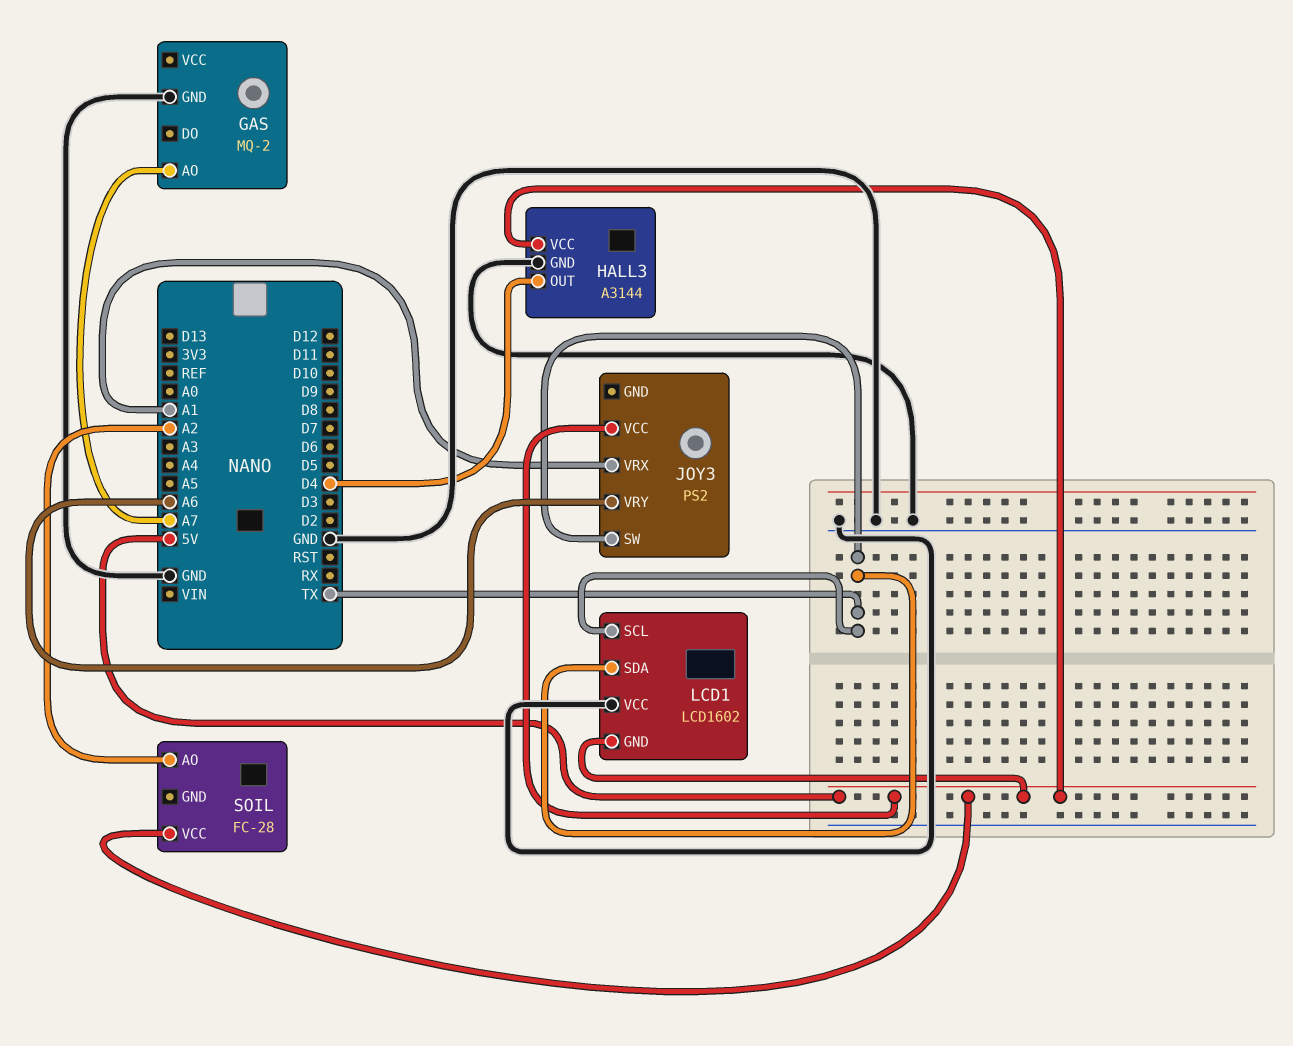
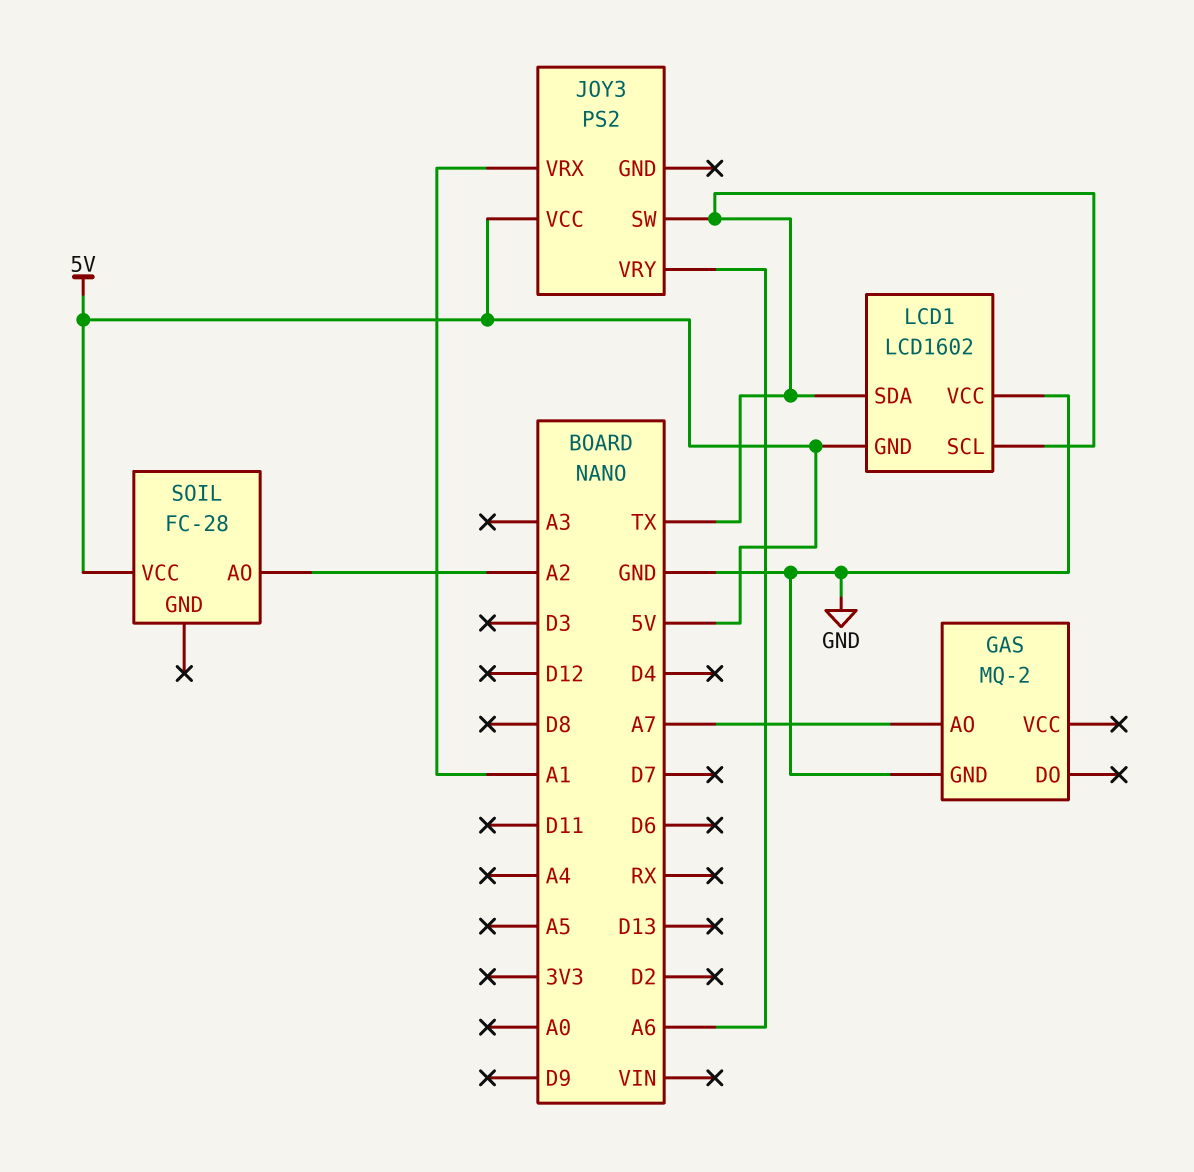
HALL3: A3144 -> none
HALL3 pin GND: GND -> none
HALL3 pin OUT: D4 -> none
HALL3 pin VCC: 5V -> none

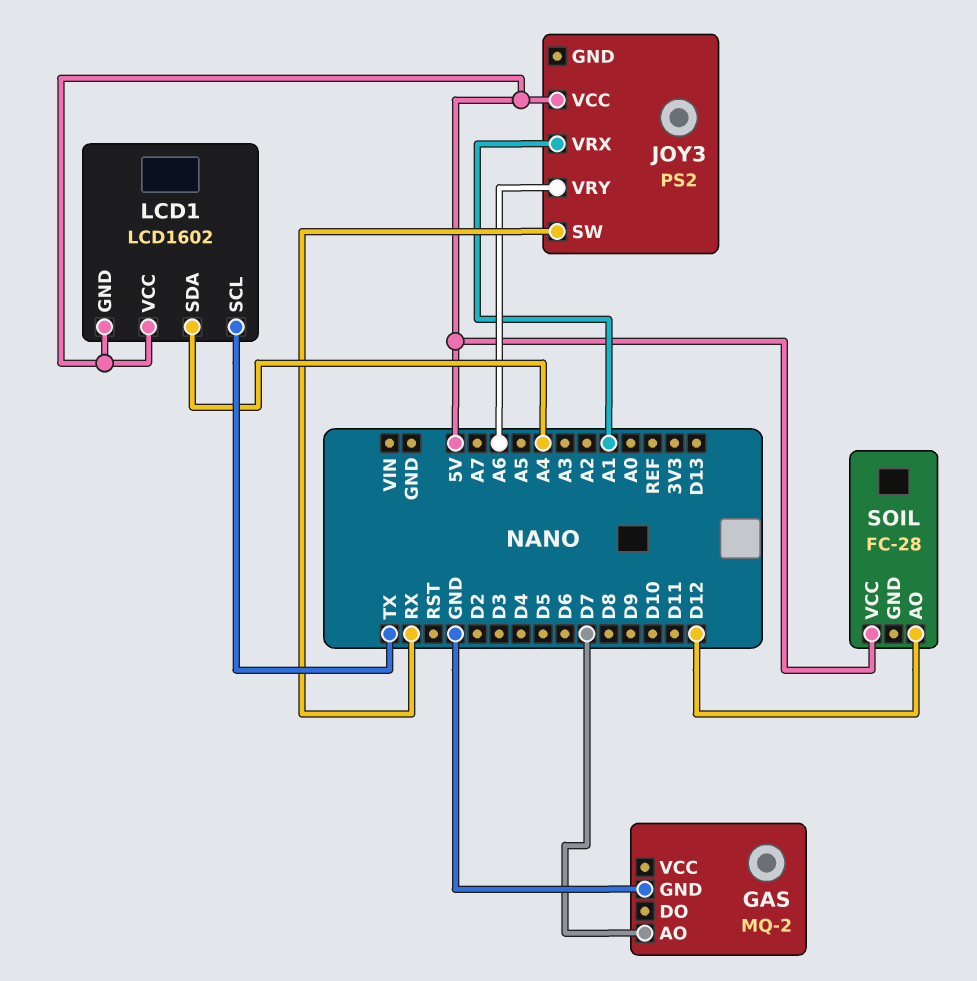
GAS pin AO: A7 -> D7
JOY3 pin SW: TX -> RX
LCD1 pin SDA: TX -> A4
LCD1 pin VCC: GND -> 5V
SOIL pin AO: A2 -> D12

